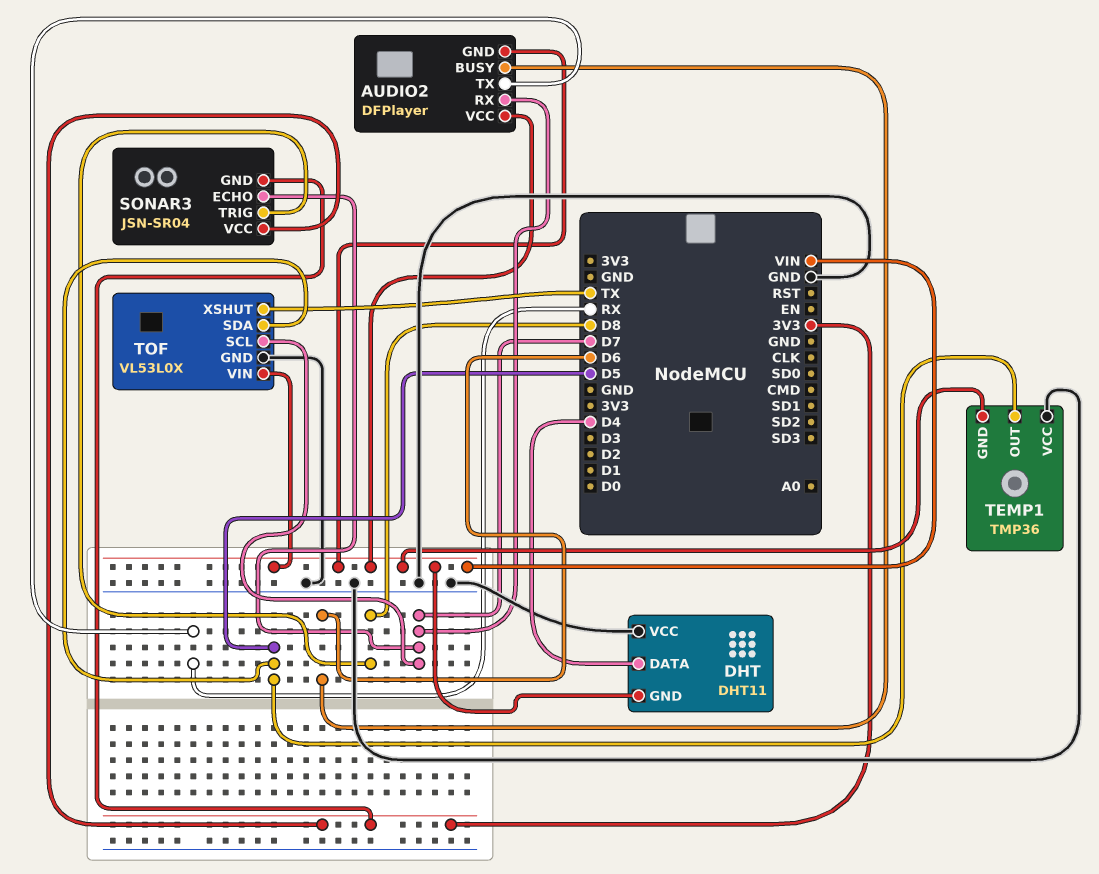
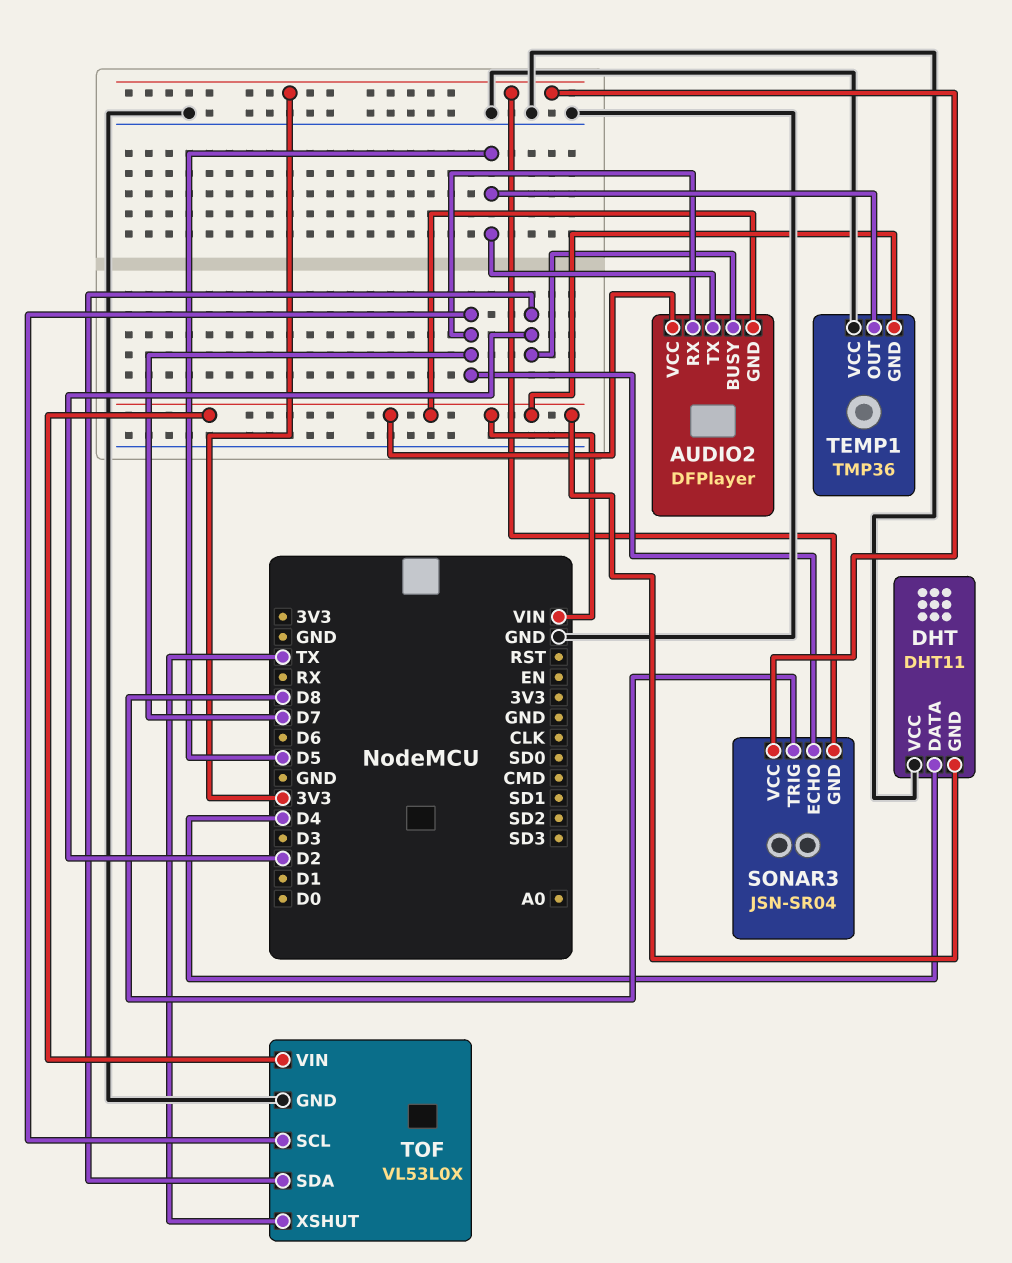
AUDIO2 pin BUSY: D6 -> D2
AUDIO2 pin TX: RX -> D5
TOF pin SDA: D5 -> D2

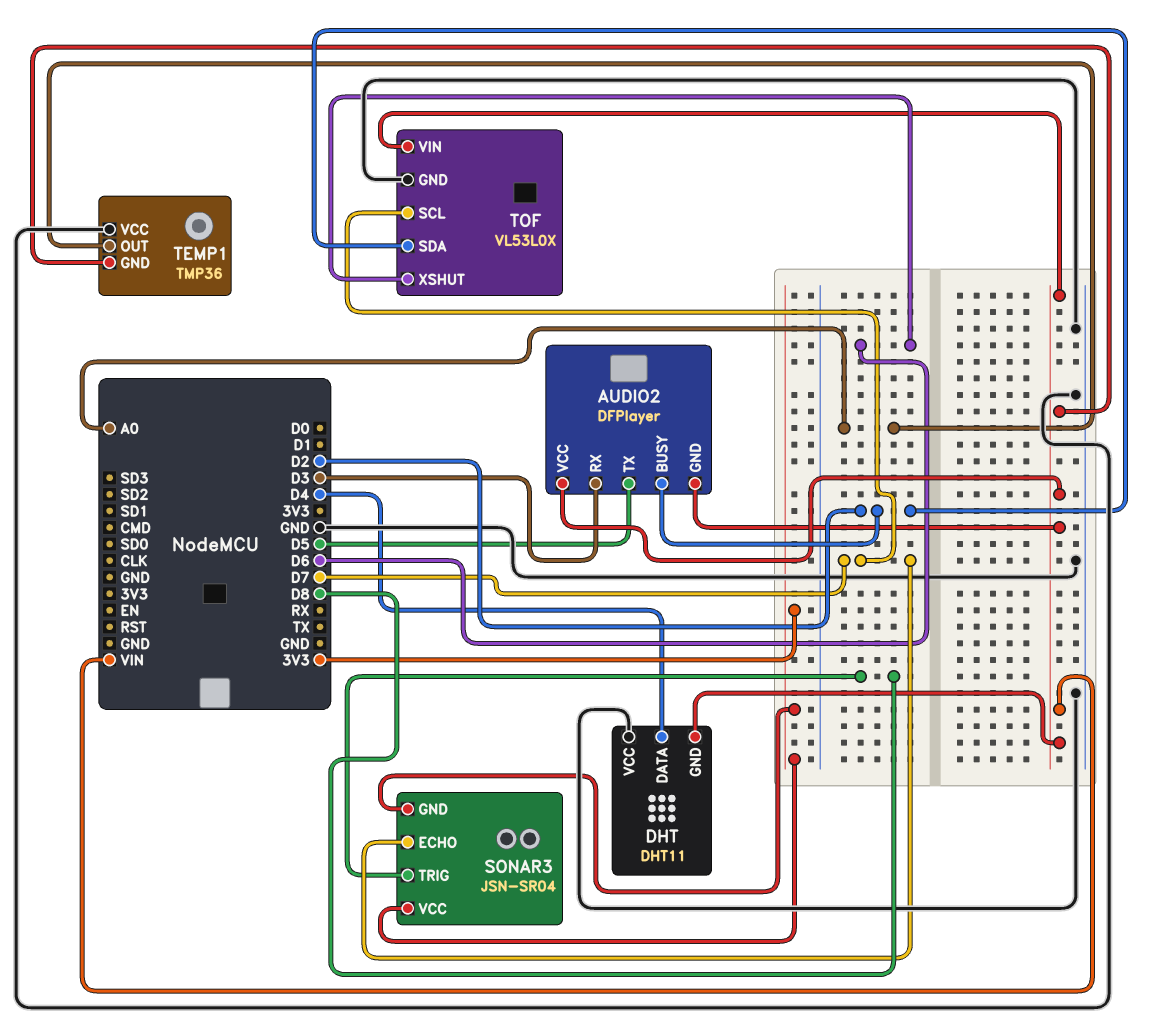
AUDIO2 pin RX: D7 -> D3
TEMP1 pin OUT: D5 -> A0
TOF pin XSHUT: TX -> D6

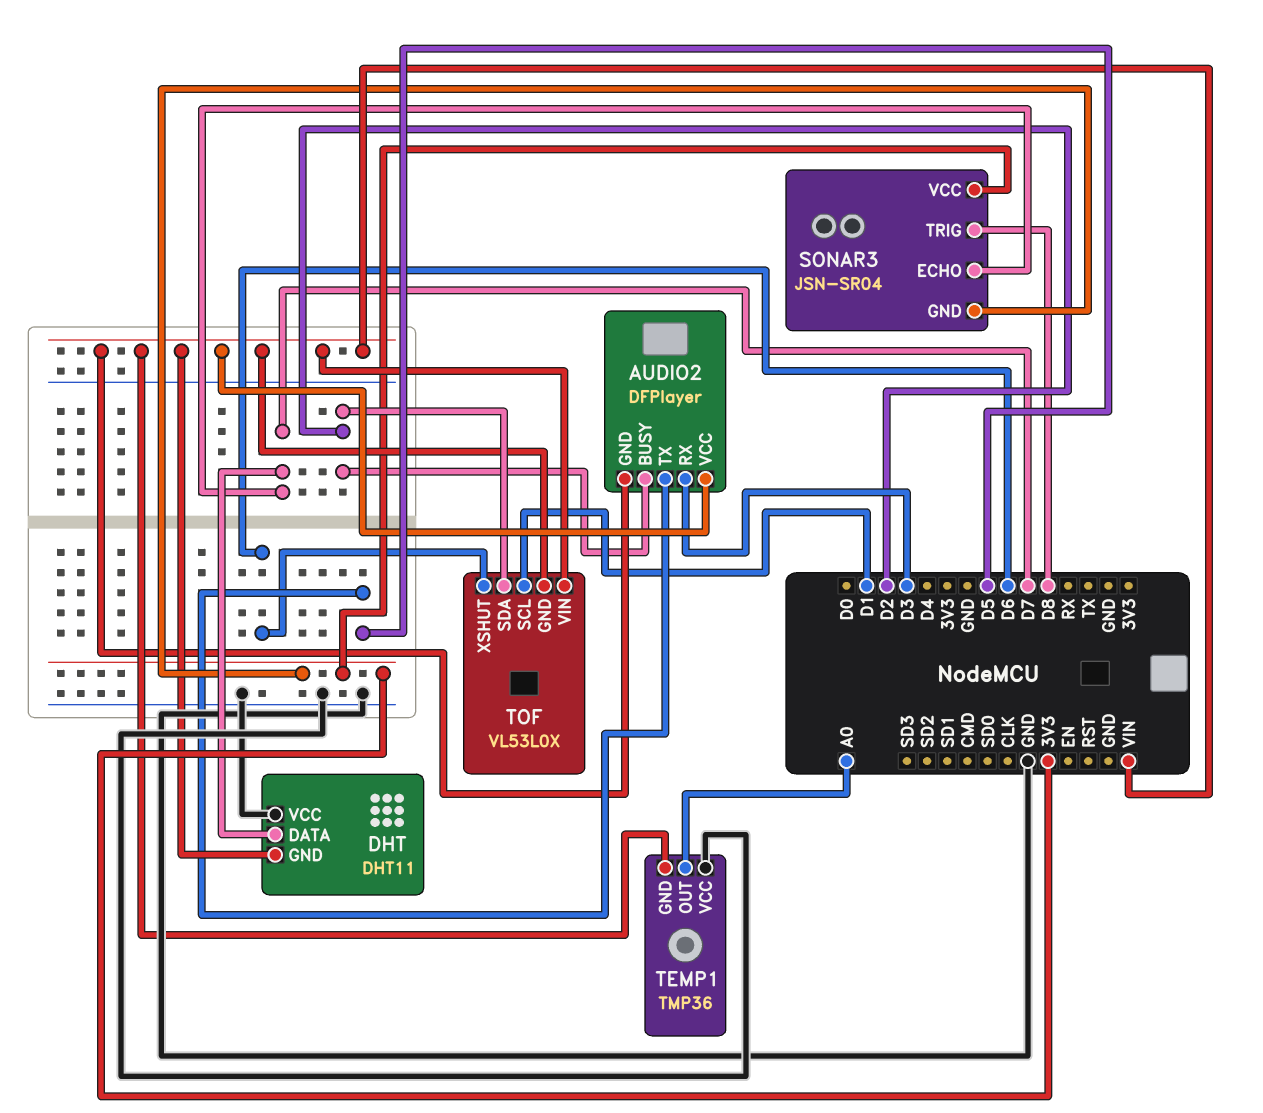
DHT pin DATA: D4 -> D7
TOF pin GND: GND -> VIN
TOF pin SCL: D7 -> D1

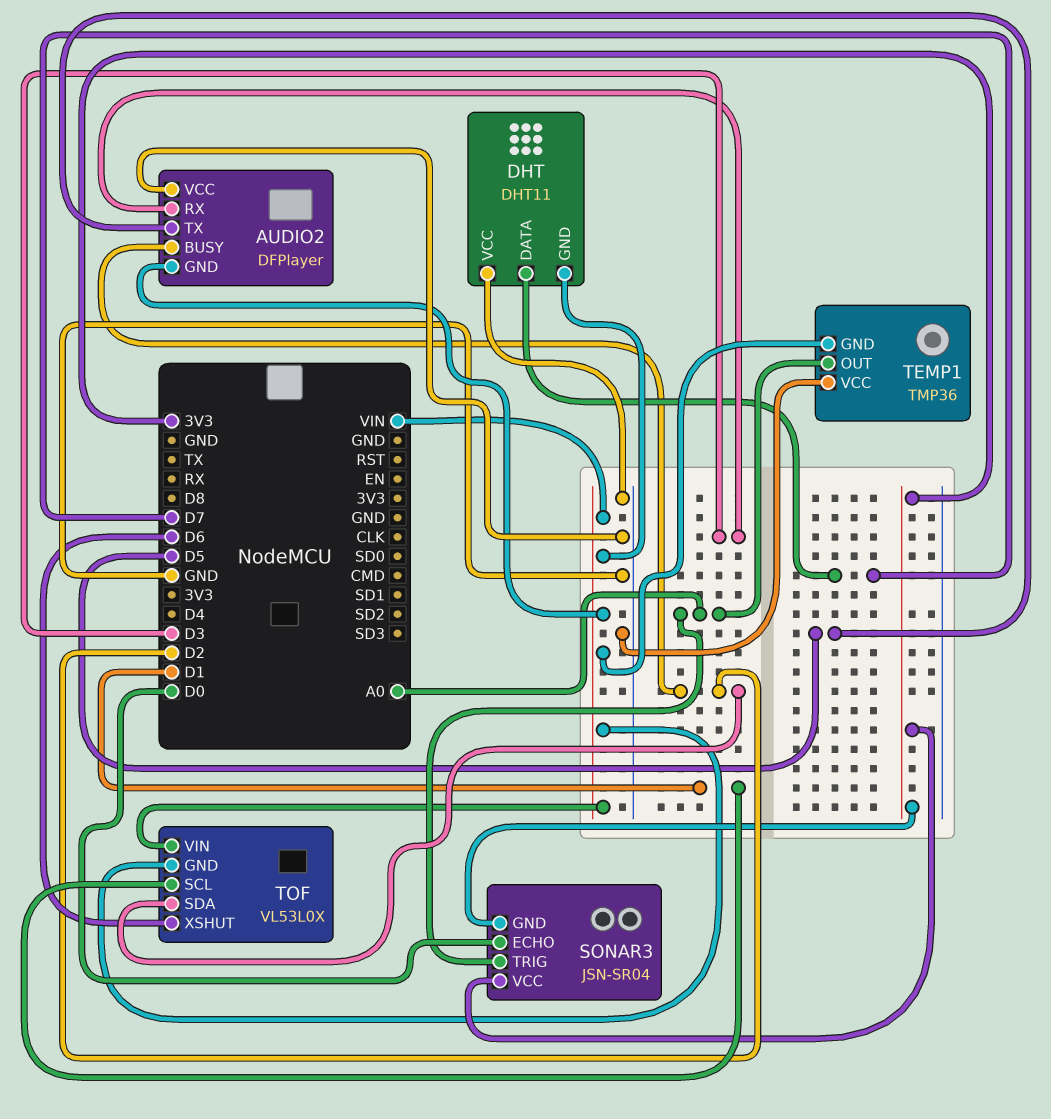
AUDIO2 pin VCC: VIN -> GND
SONAR3 pin ECHO: D7 -> D0
SONAR3 pin TRIG: D8 -> A0

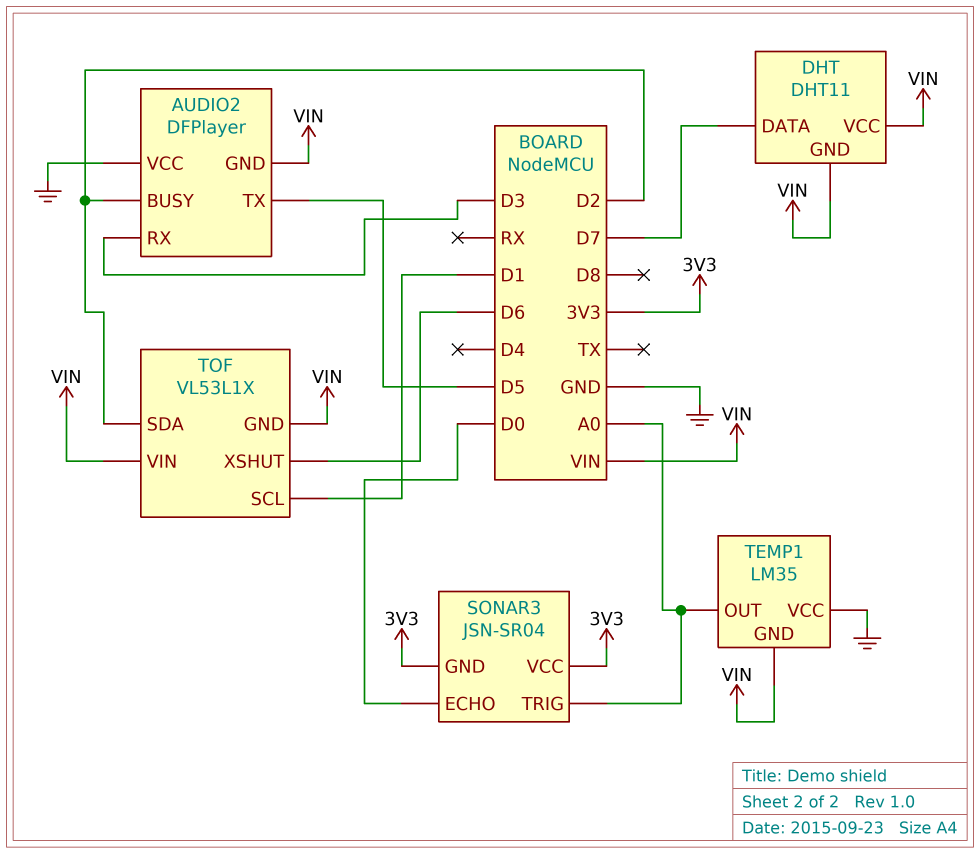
DHT pin VCC: GND -> VIN
TEMP1: TMP36 -> LM35
TOF: VL53L0X -> VL53L1X

